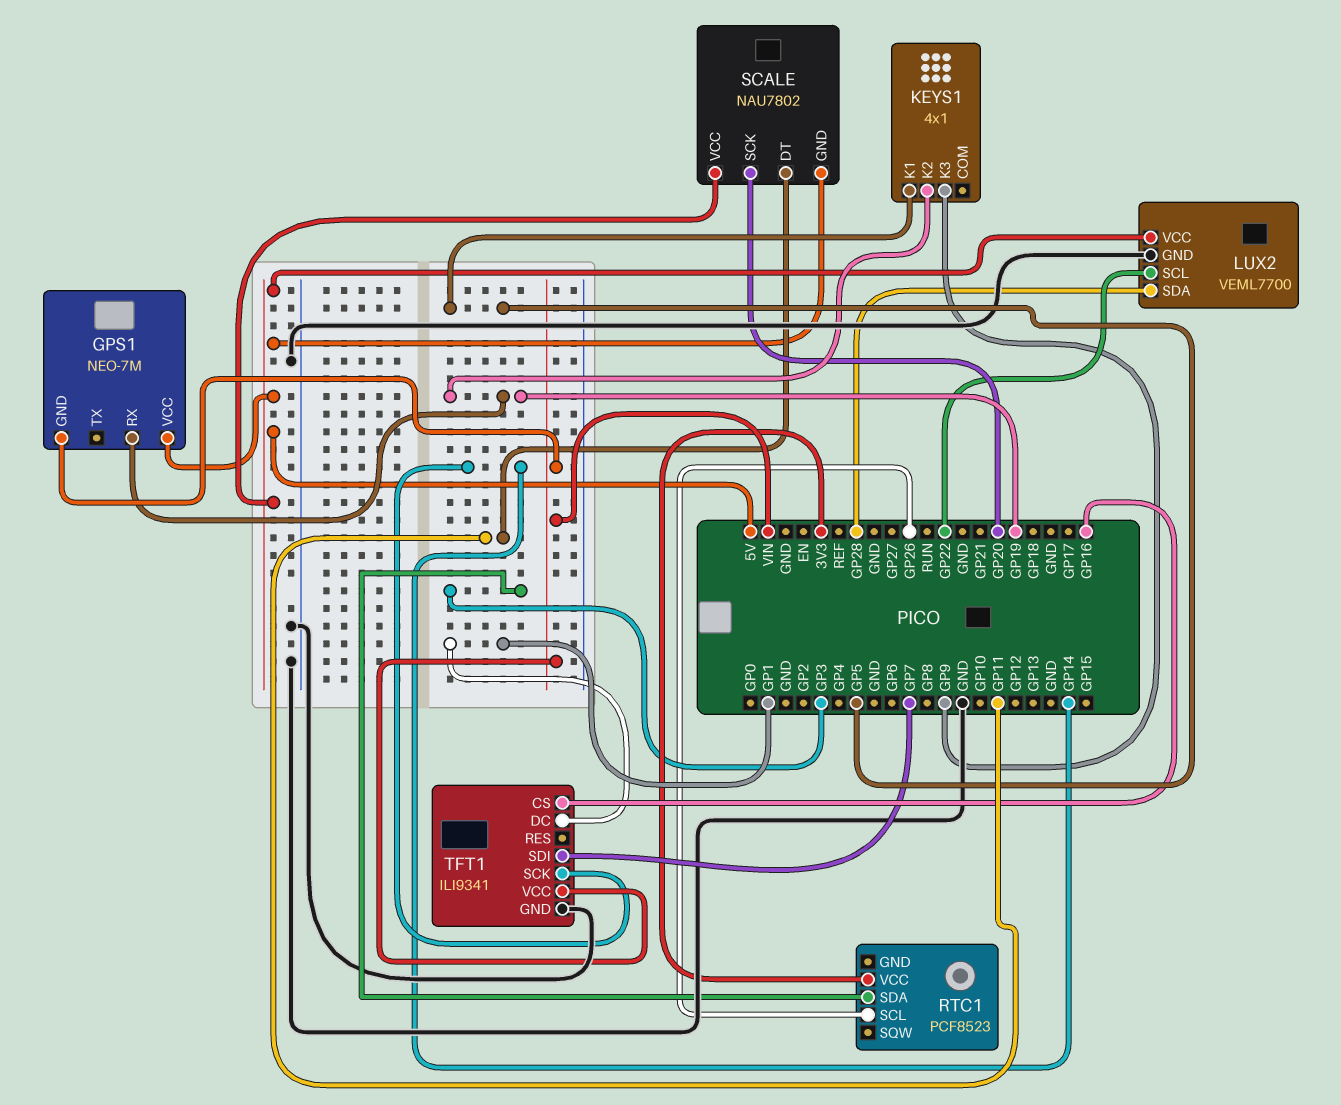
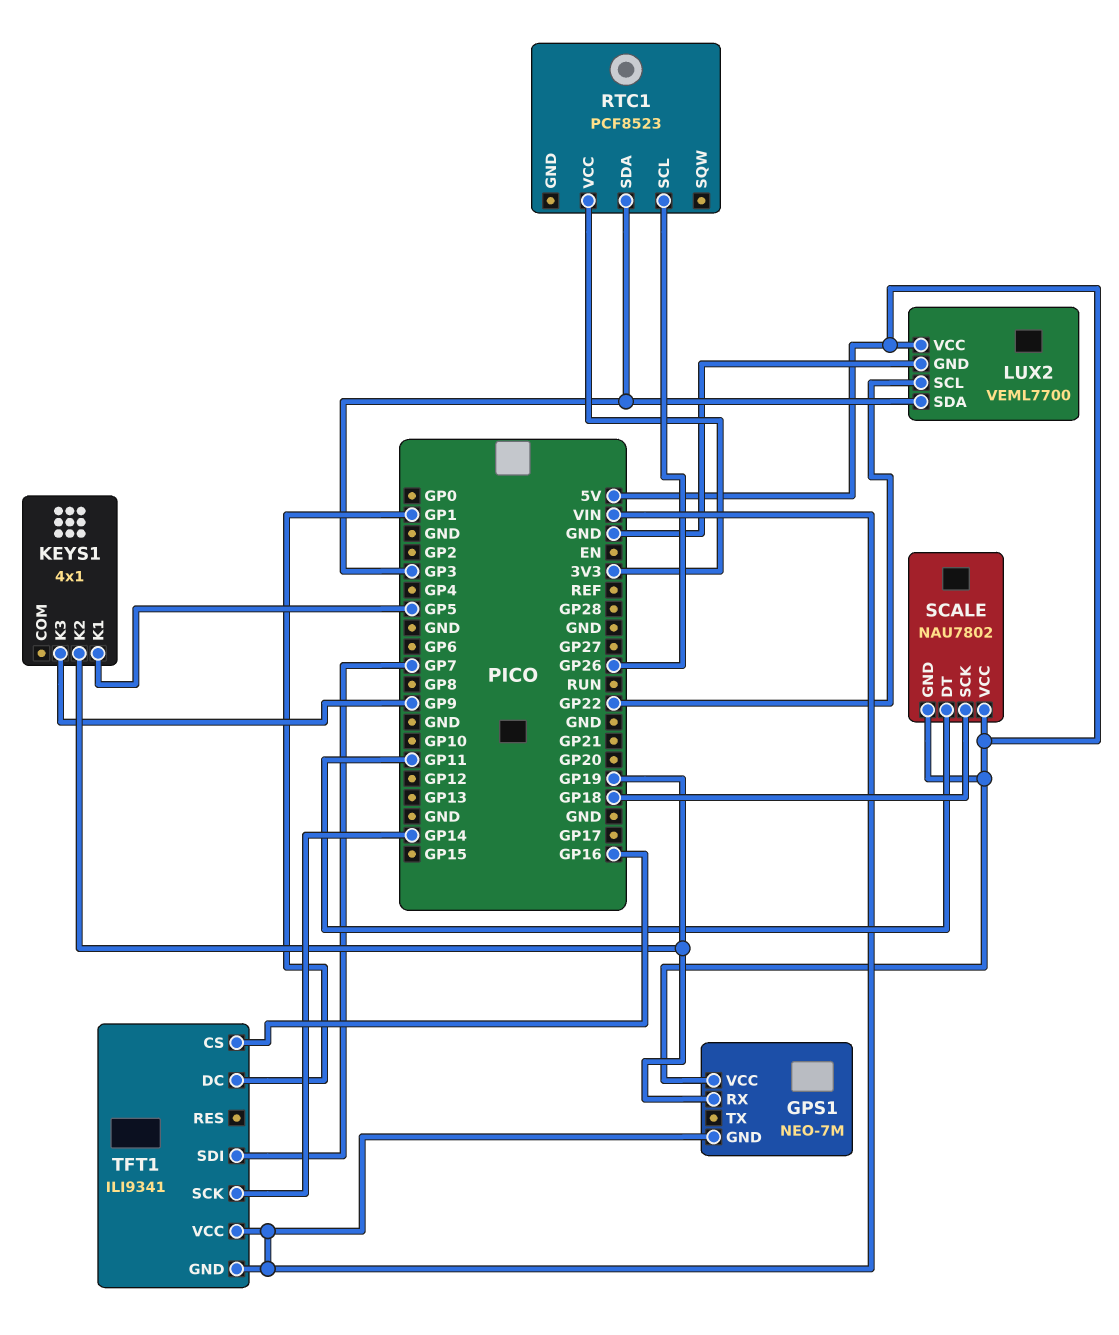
LUX2 pin SDA: GP28 -> GP3
SCALE pin SCK: GP20 -> GP18
TFT1 pin GND: GND -> VIN

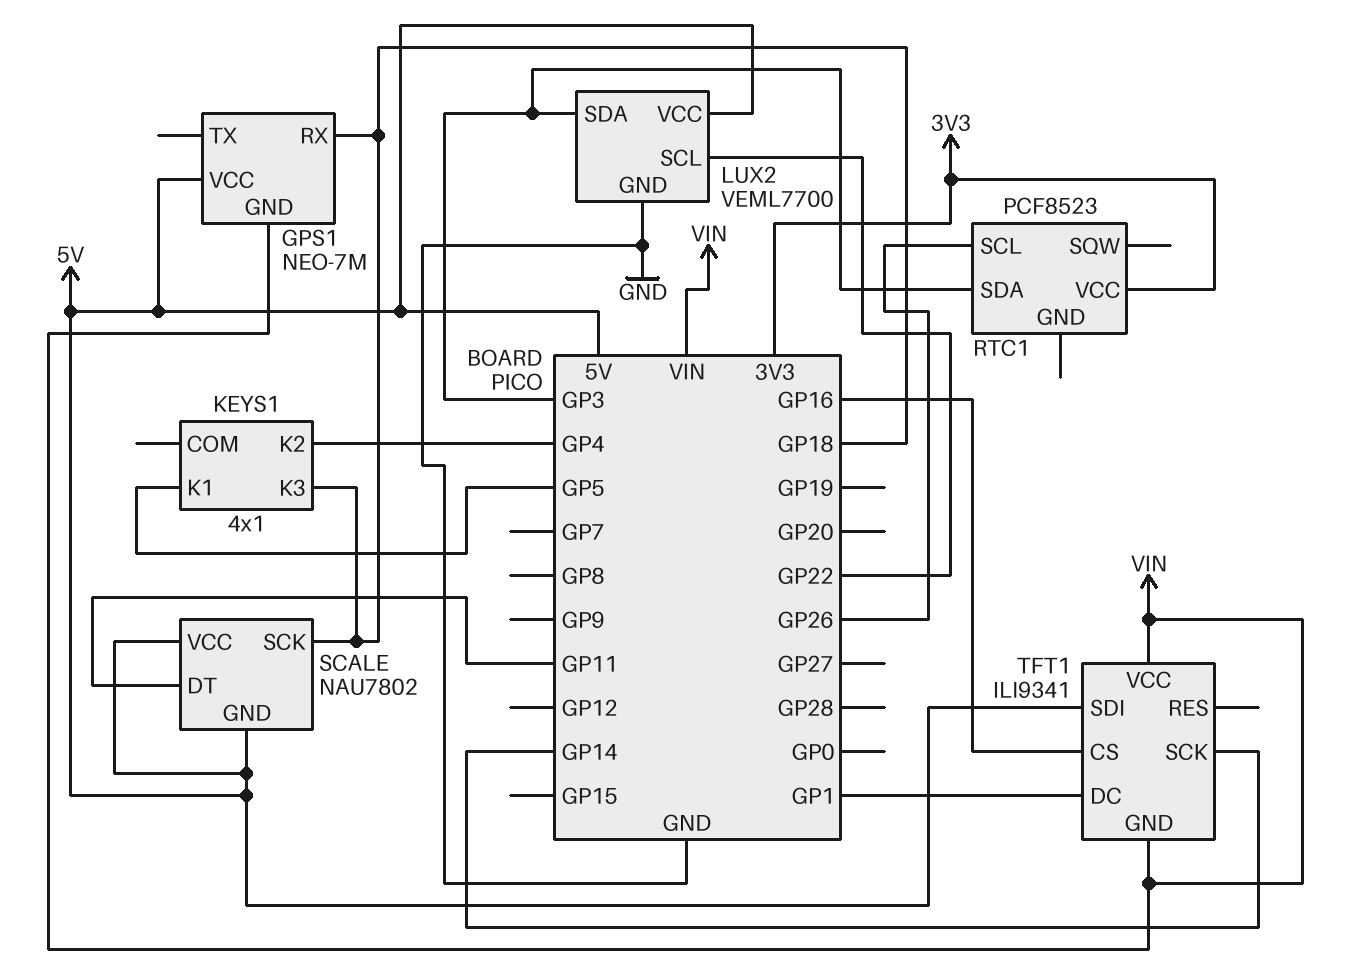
GPS1 pin RX: GP19 -> GP18
KEYS1 pin K2: GP19 -> GP4
KEYS1 pin K3: GP9 -> GP18
TFT1 pin SDI: GP7 -> 5V

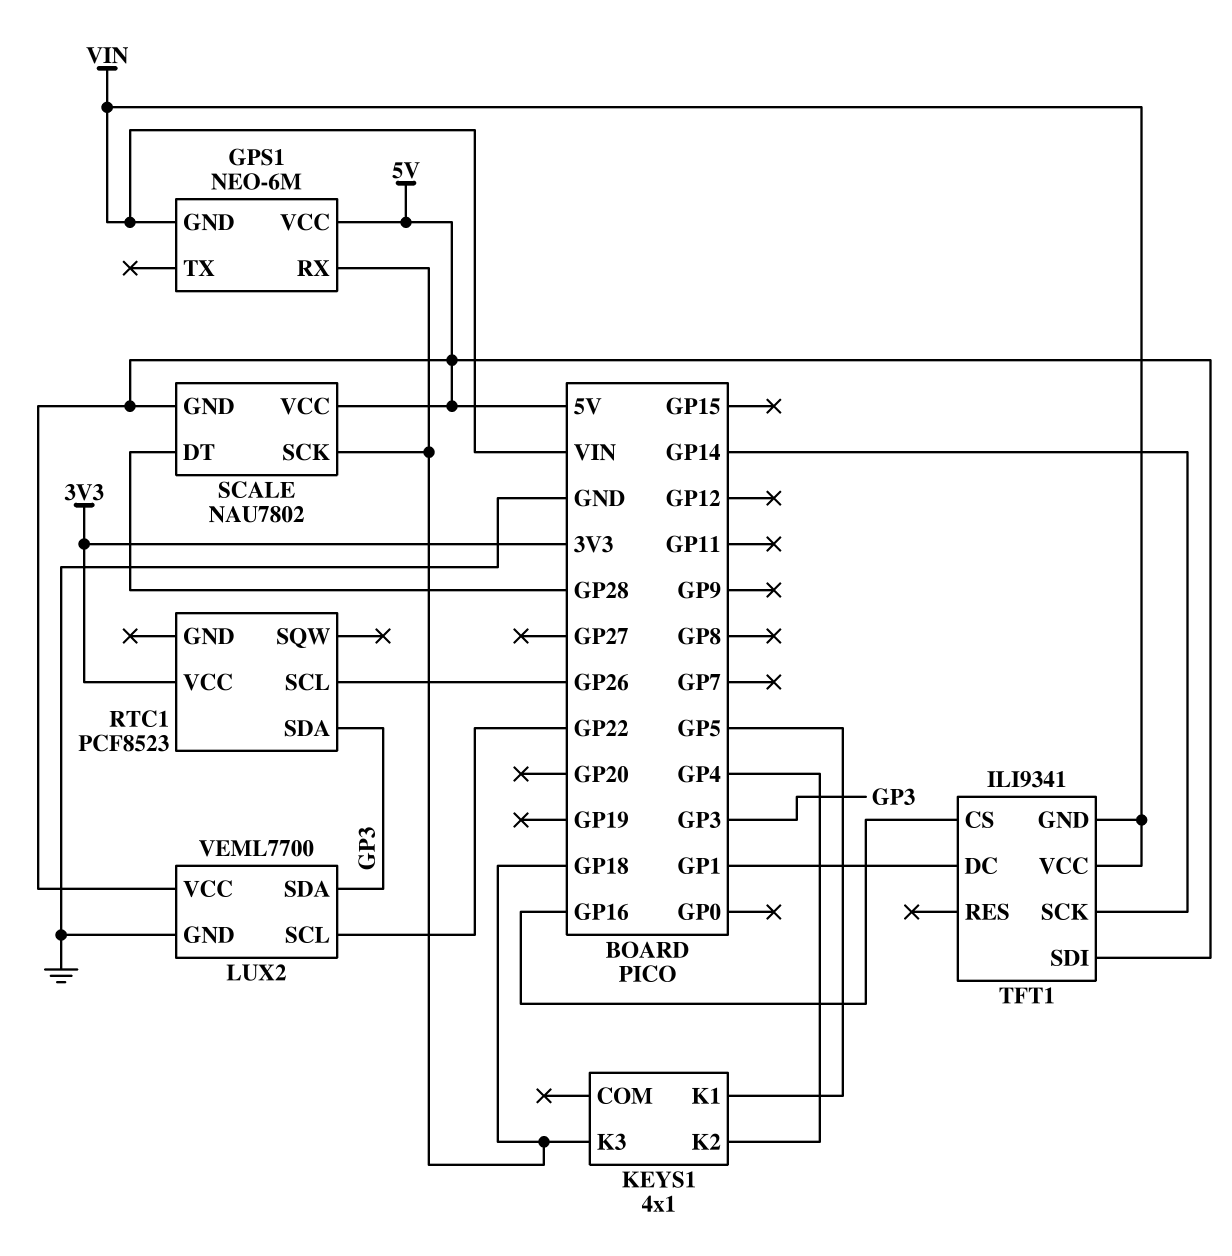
GPS1: NEO-7M -> NEO-6M
SCALE pin DT: GP11 -> GP28

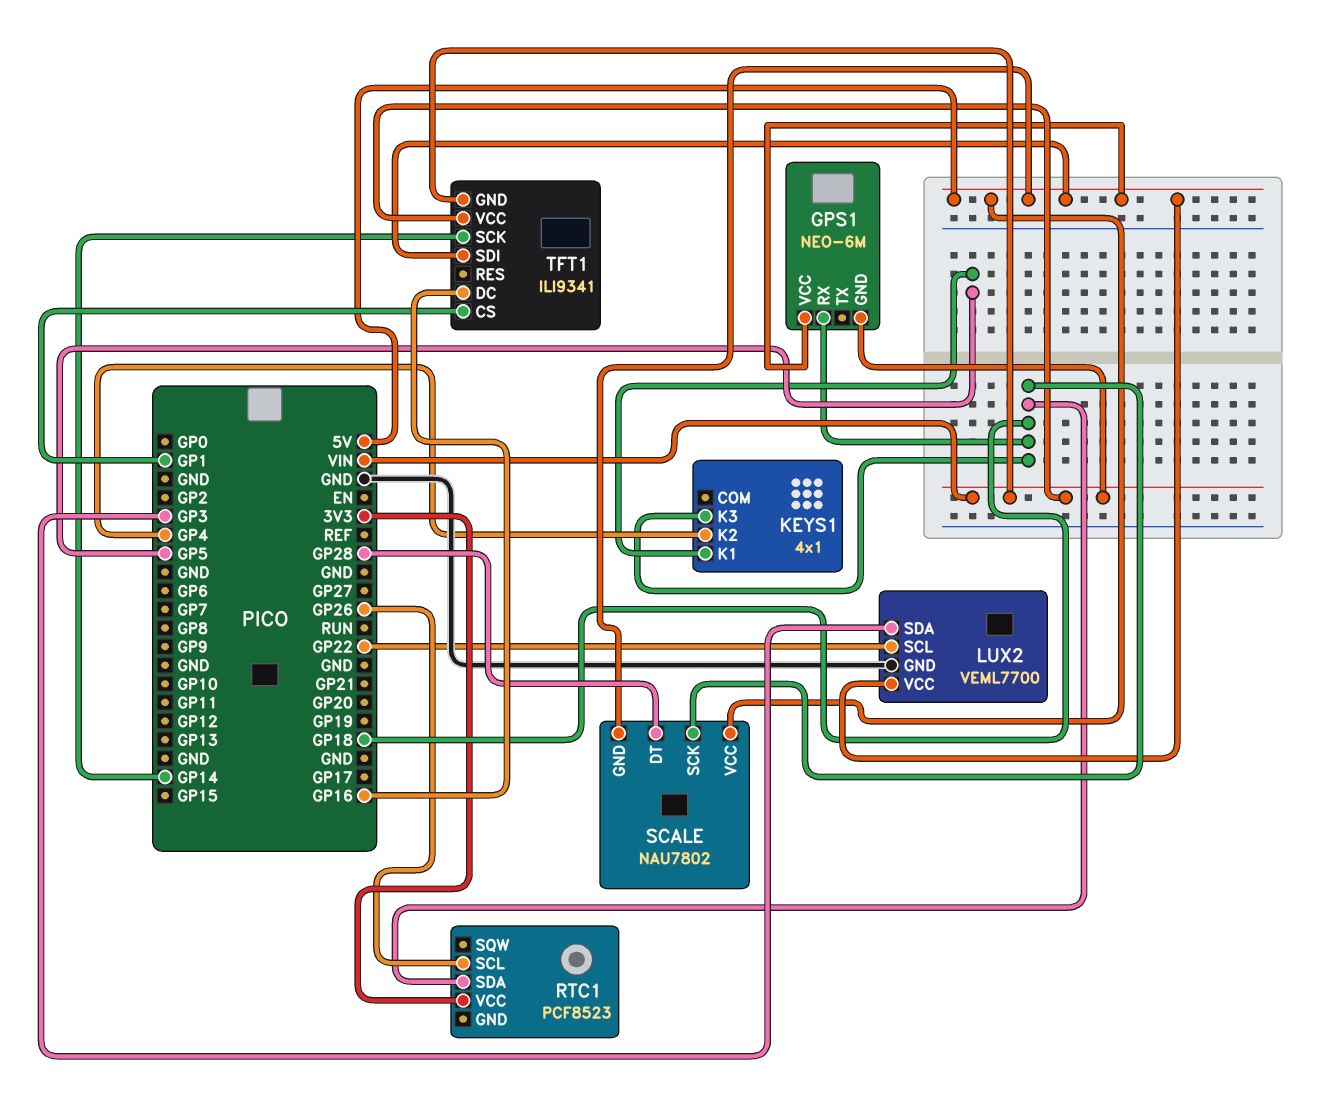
RTC1 pin SDA: GP3 -> GP18
TFT1 pin CS: GP16 -> GP1
TFT1 pin DC: GP1 -> GP16

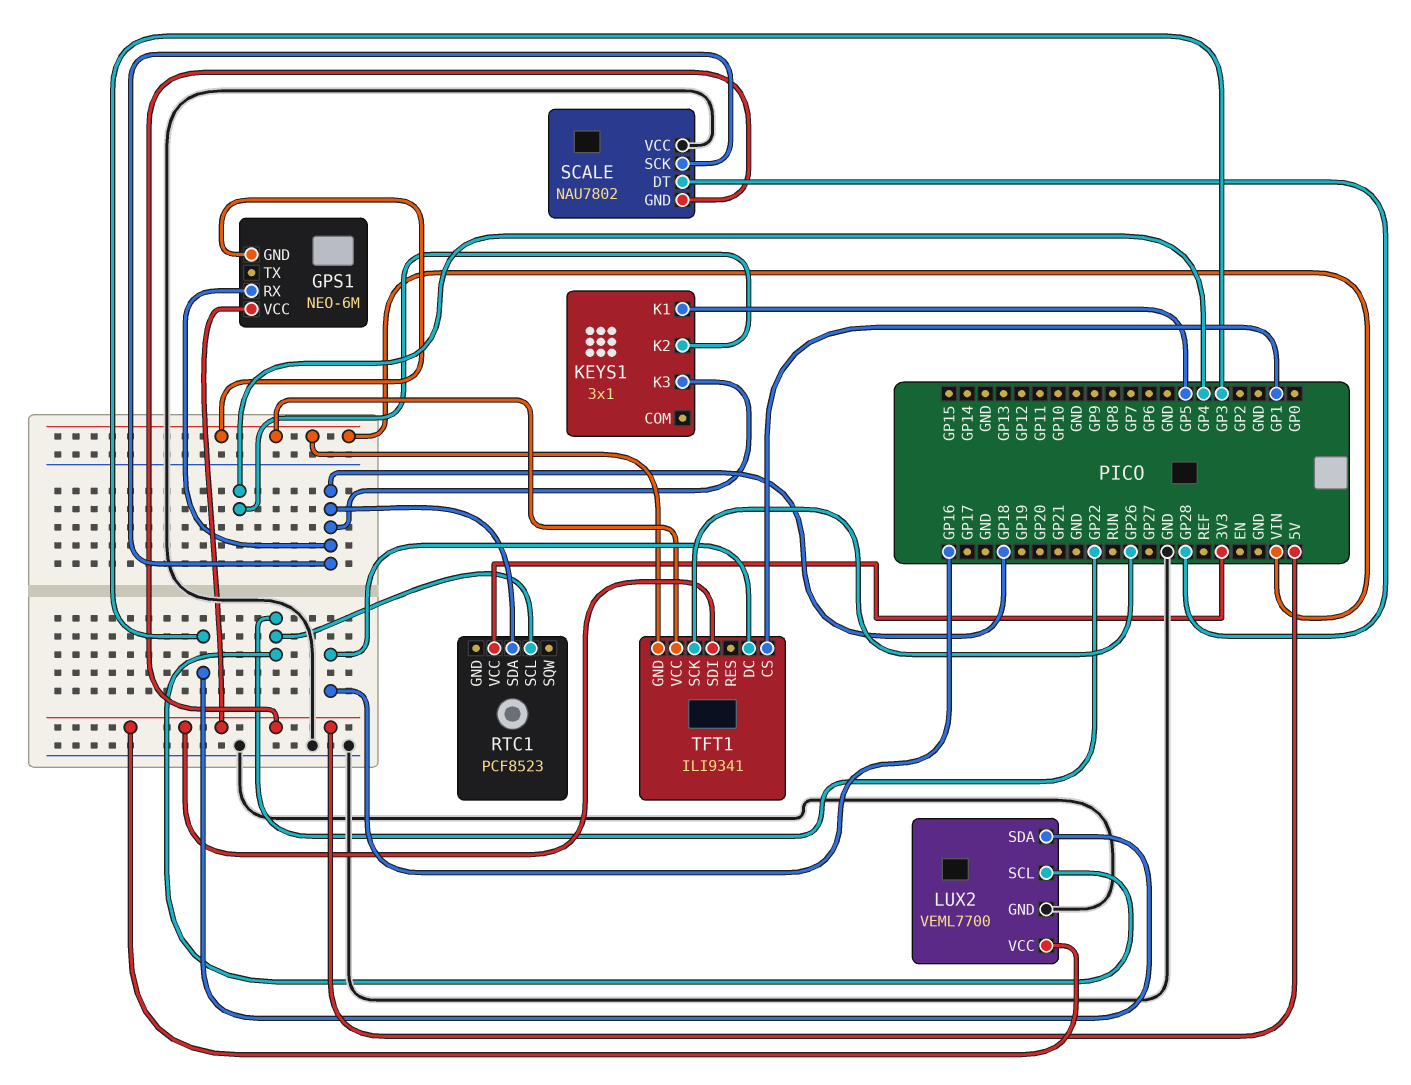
KEYS1: 4x1 -> 3x1
RTC1 pin SCL: GP26 -> GP22
SCALE pin VCC: 5V -> GND
TFT1 pin SCK: GP14 -> GP26

